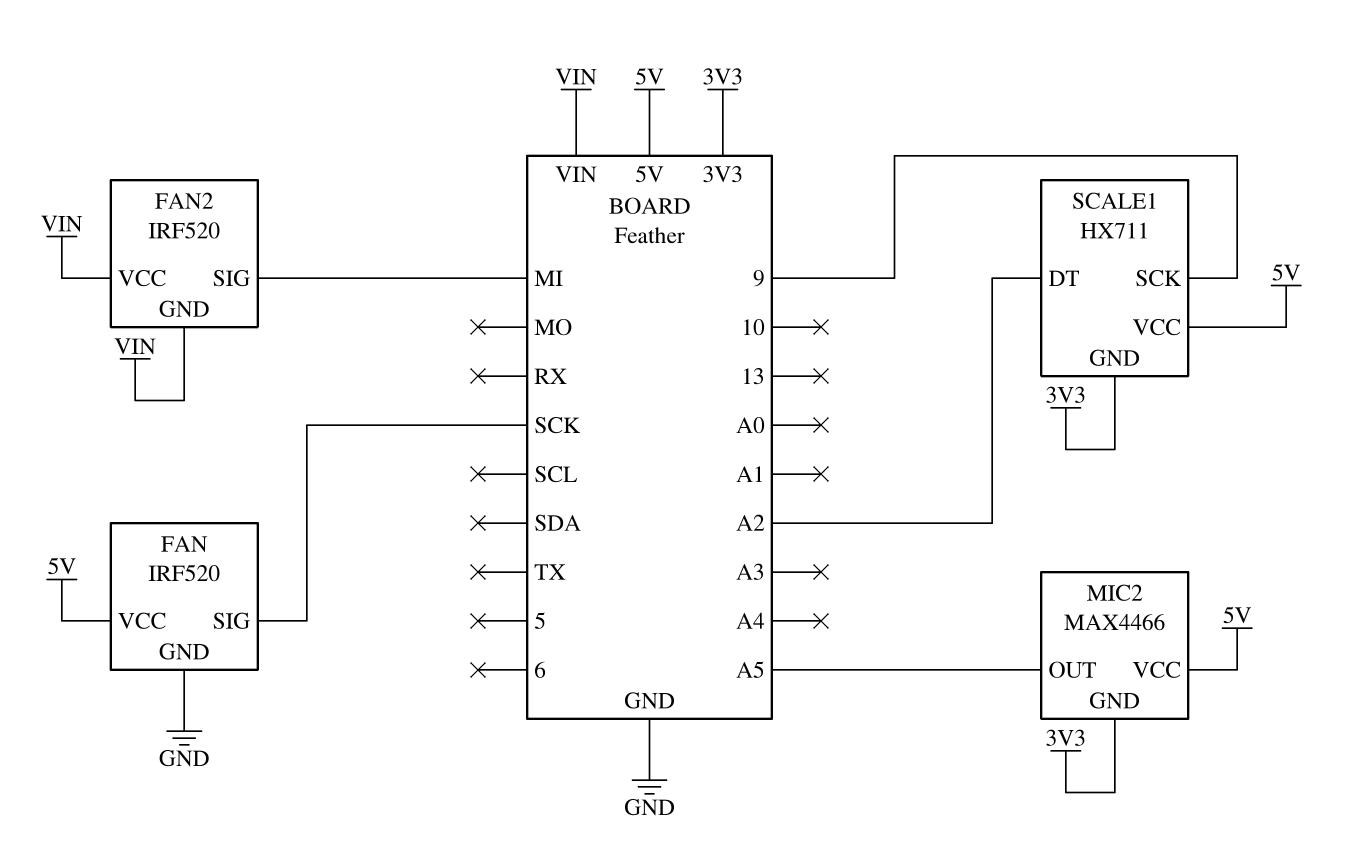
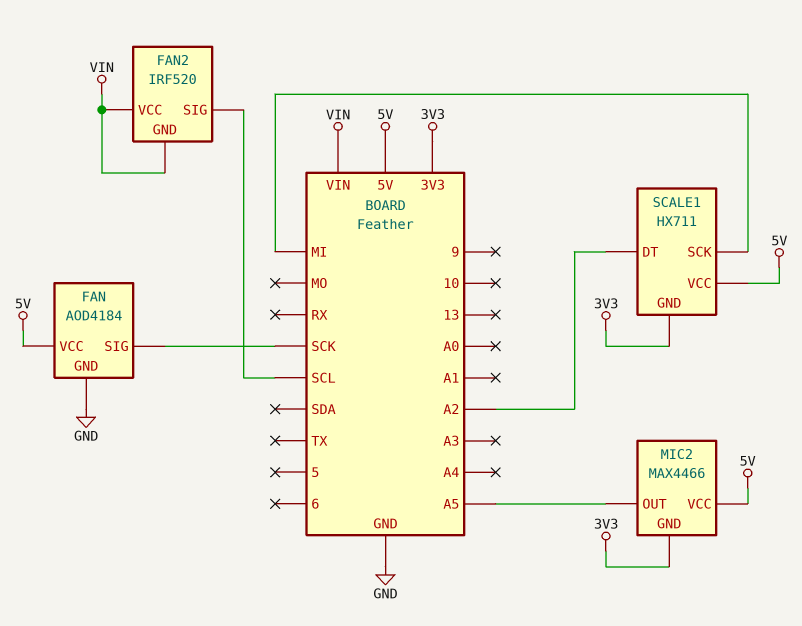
FAN: IRF520 -> AOD4184
FAN2 pin SIG: MI -> SCL
SCALE1 pin SCK: 9 -> MI

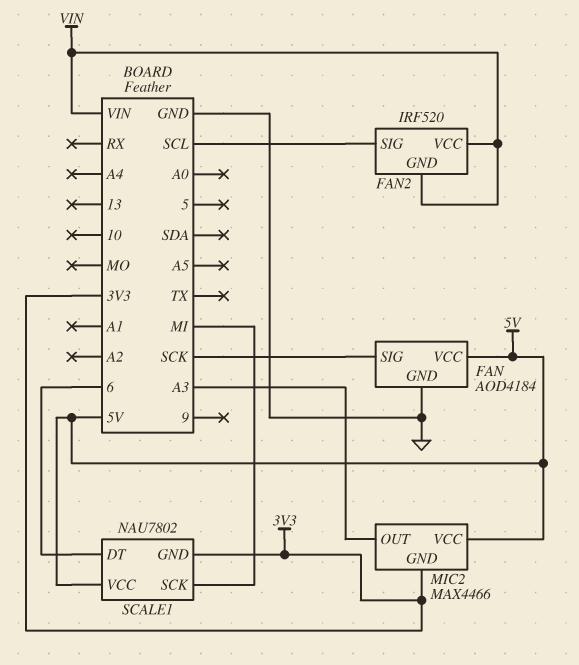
MIC2 pin OUT: A5 -> A3
SCALE1: HX711 -> NAU7802
SCALE1 pin DT: A2 -> 6

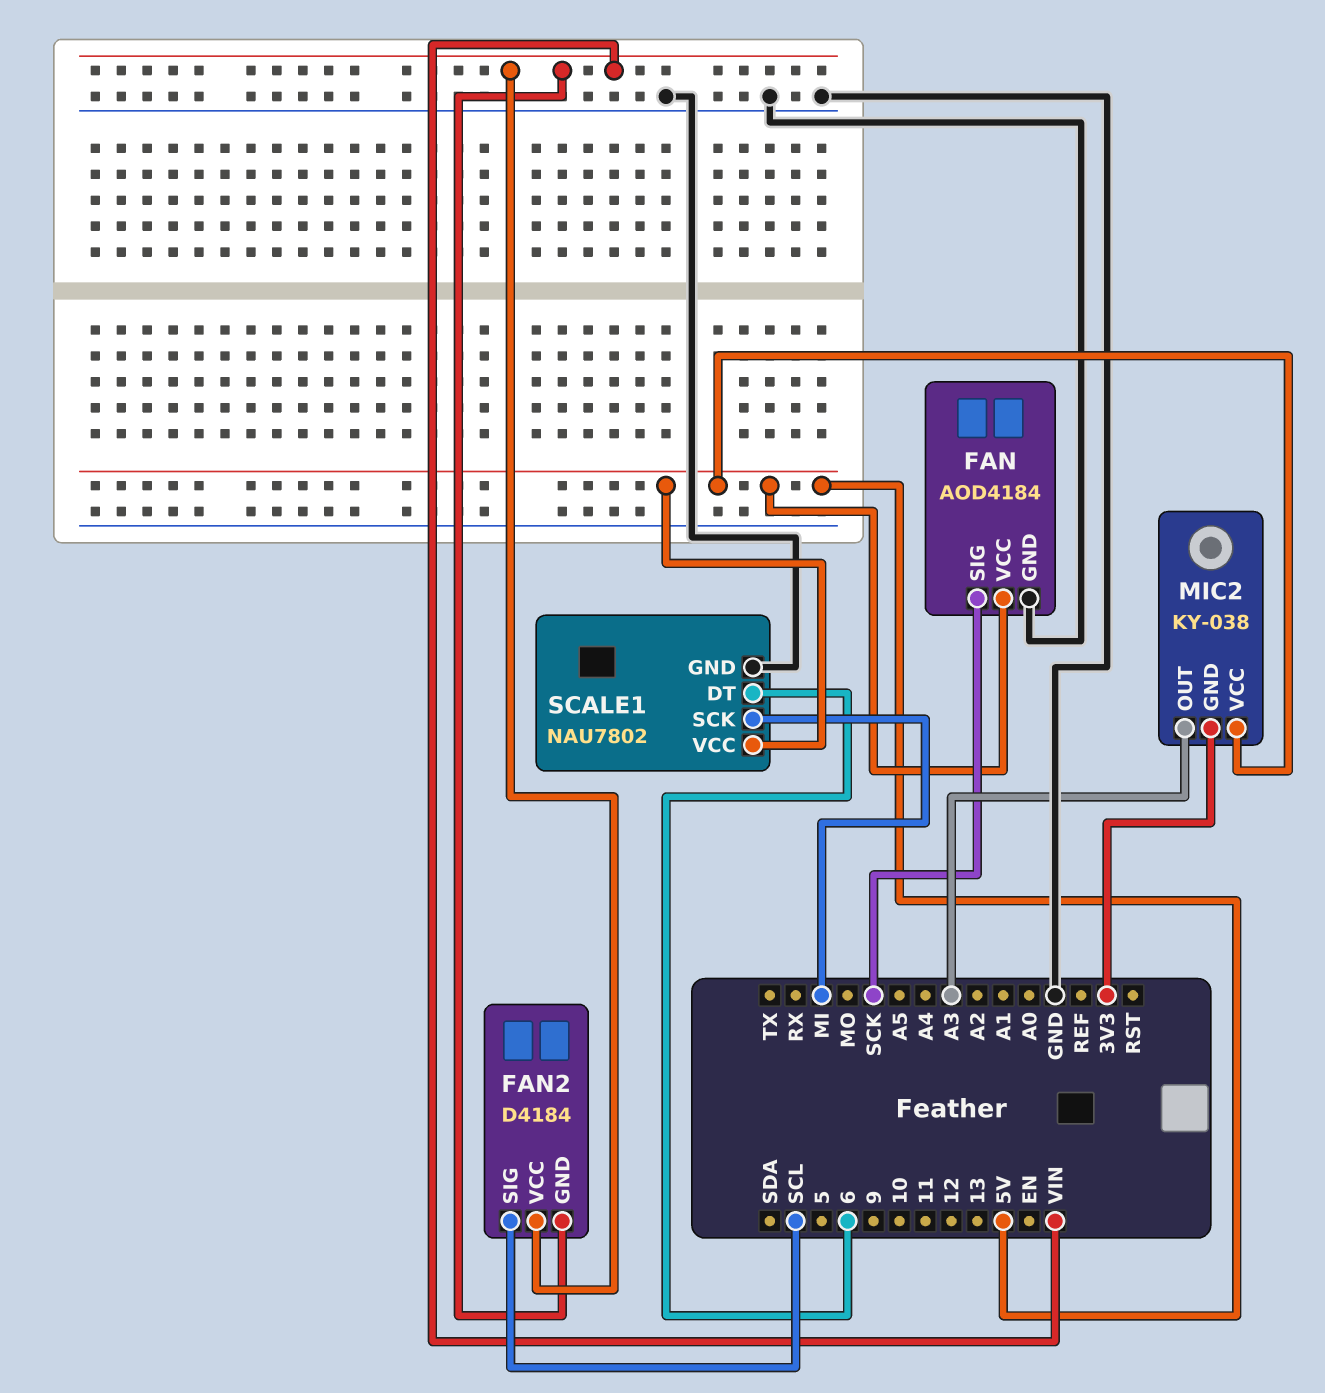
FAN2: IRF520 -> D4184
MIC2: MAX4466 -> KY-038
SCALE1 pin GND: 3V3 -> GND

